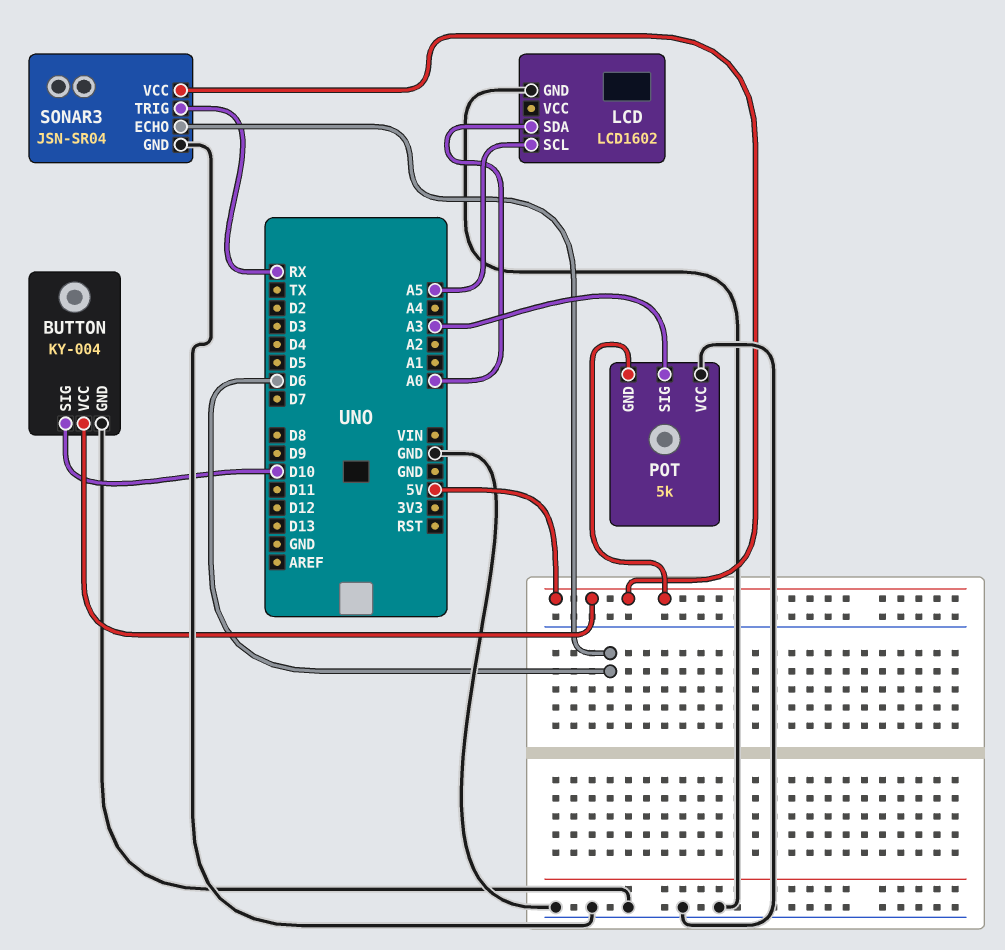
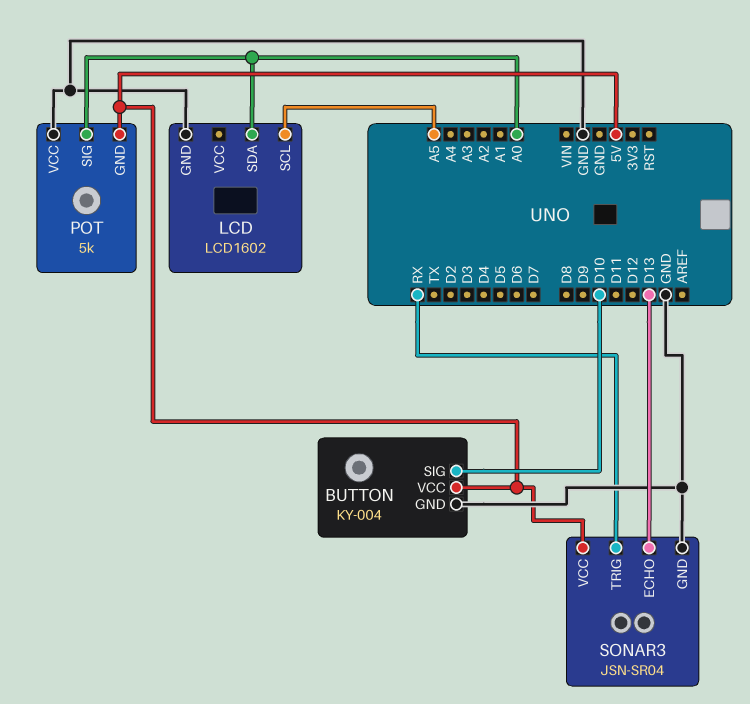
POT pin SIG: A3 -> A0
SONAR3 pin ECHO: D6 -> D13

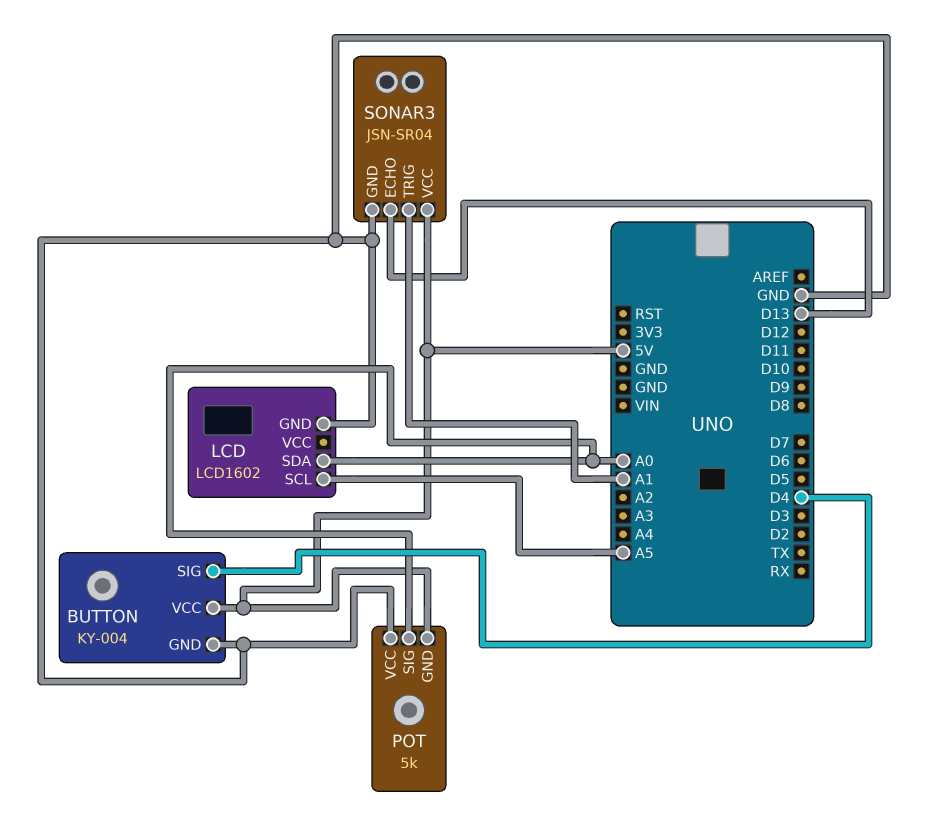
BUTTON pin SIG: D10 -> D4
SONAR3 pin TRIG: RX -> A1

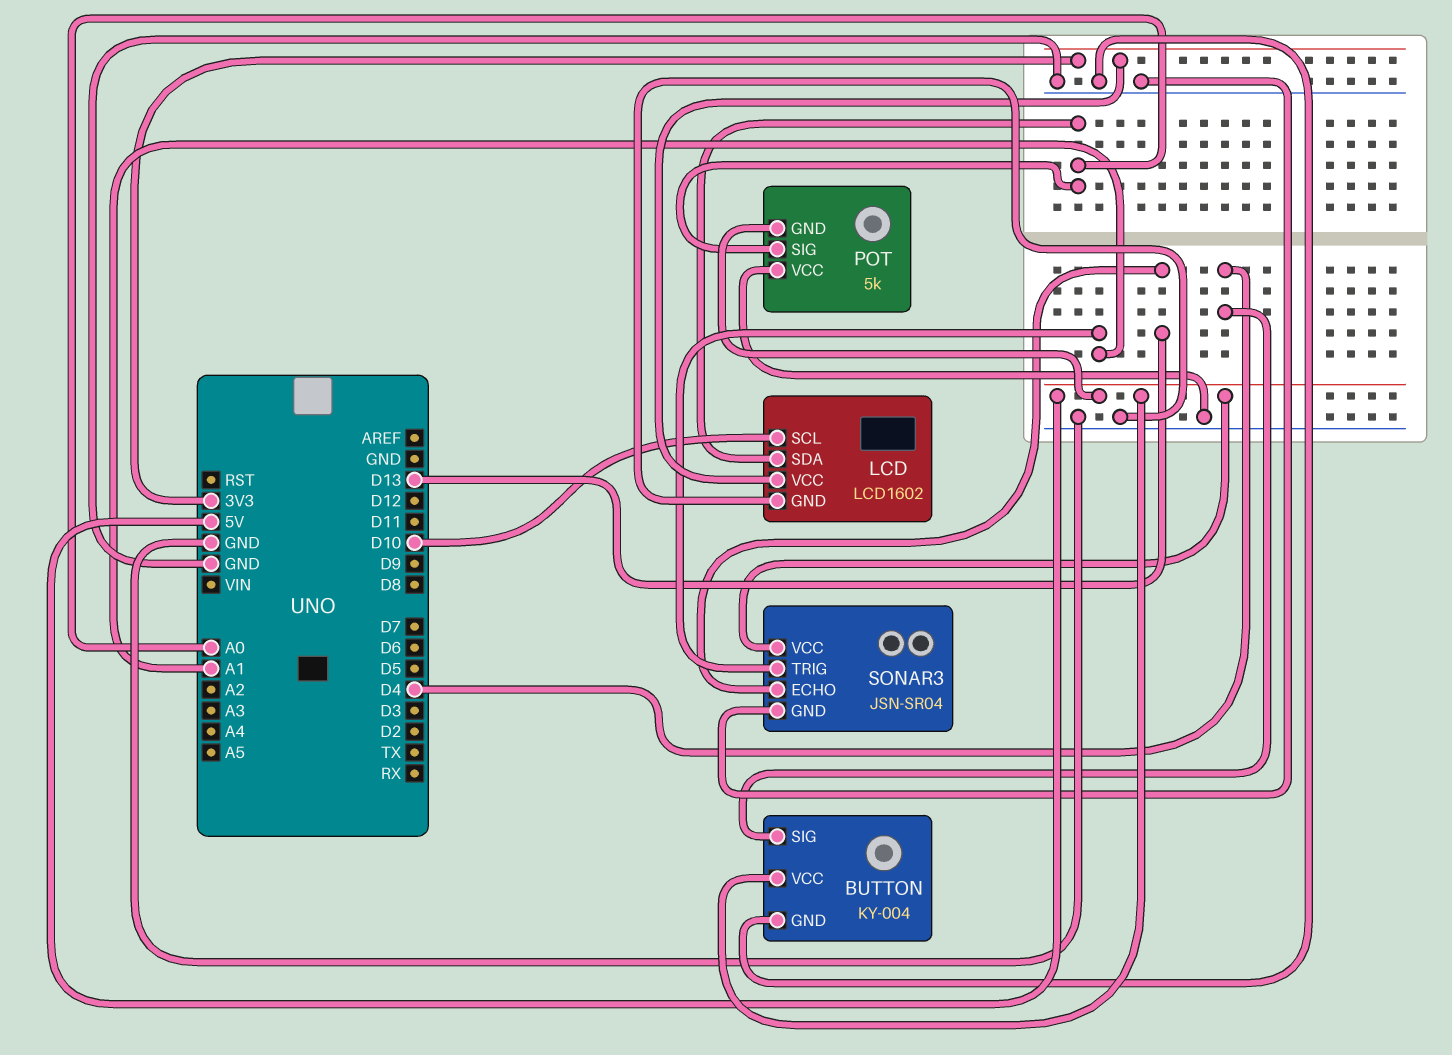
LCD pin SCL: A5 -> D10
LCD pin VCC: none -> 3V3

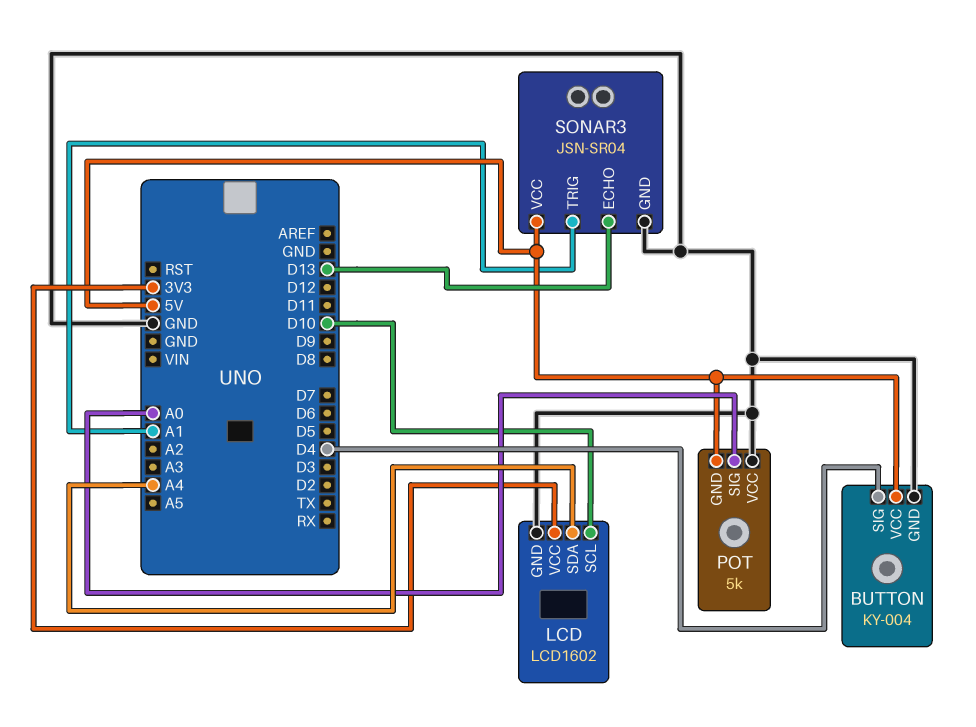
LCD pin SDA: A0 -> A4

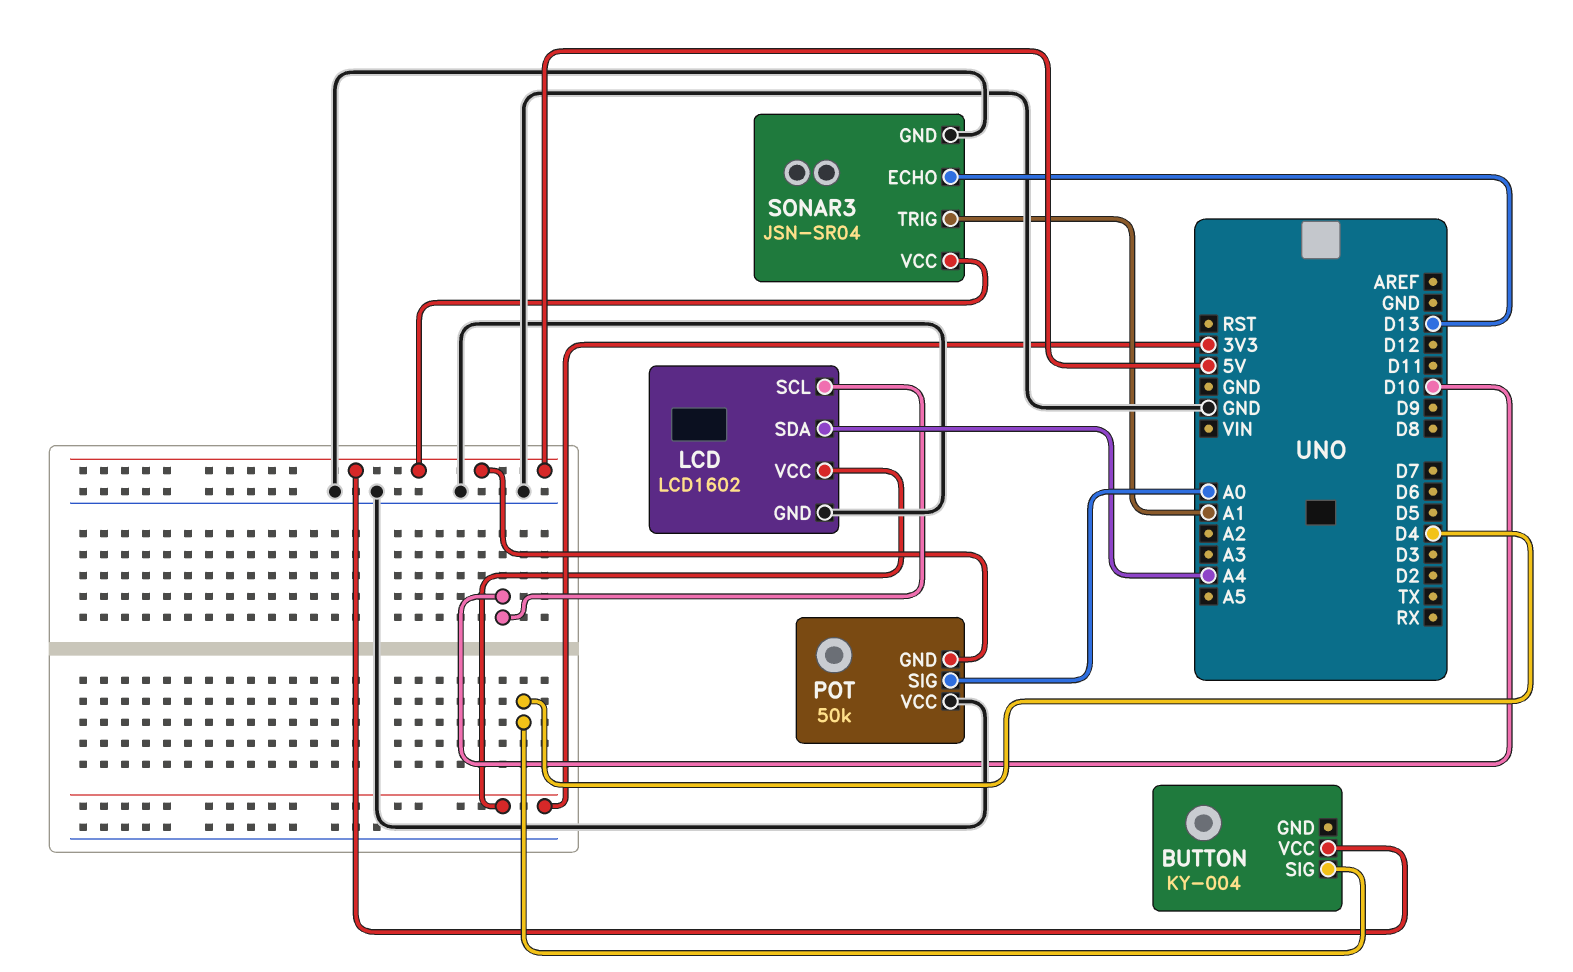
BUTTON pin GND: GND -> none
POT: 5k -> 50k

